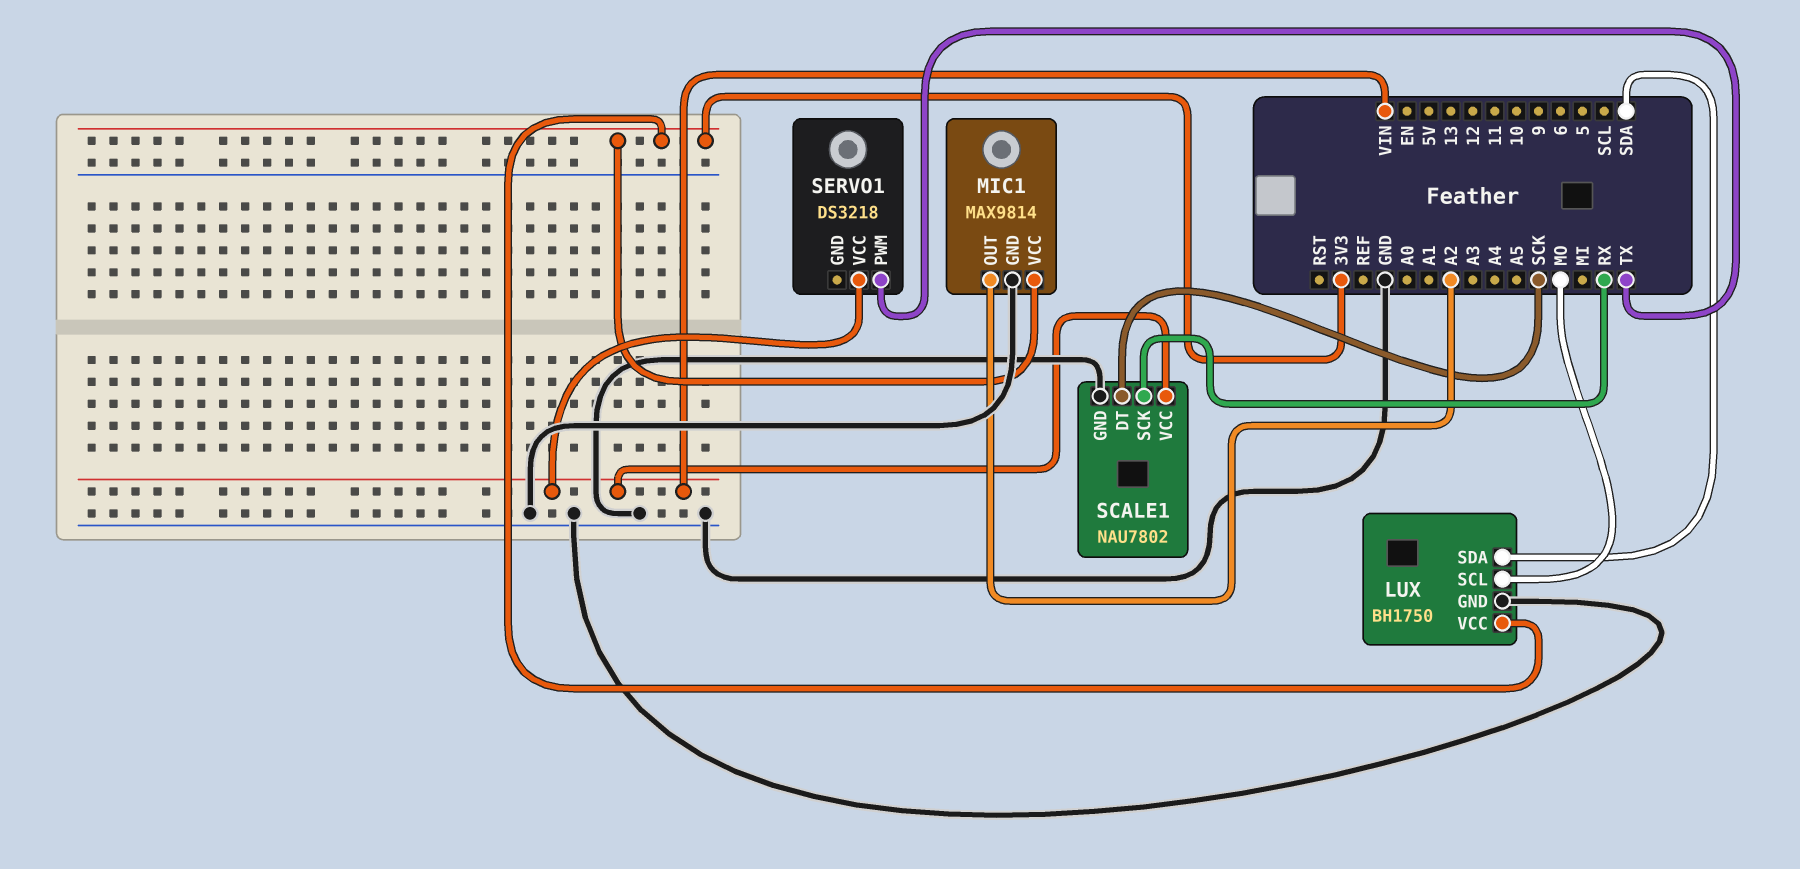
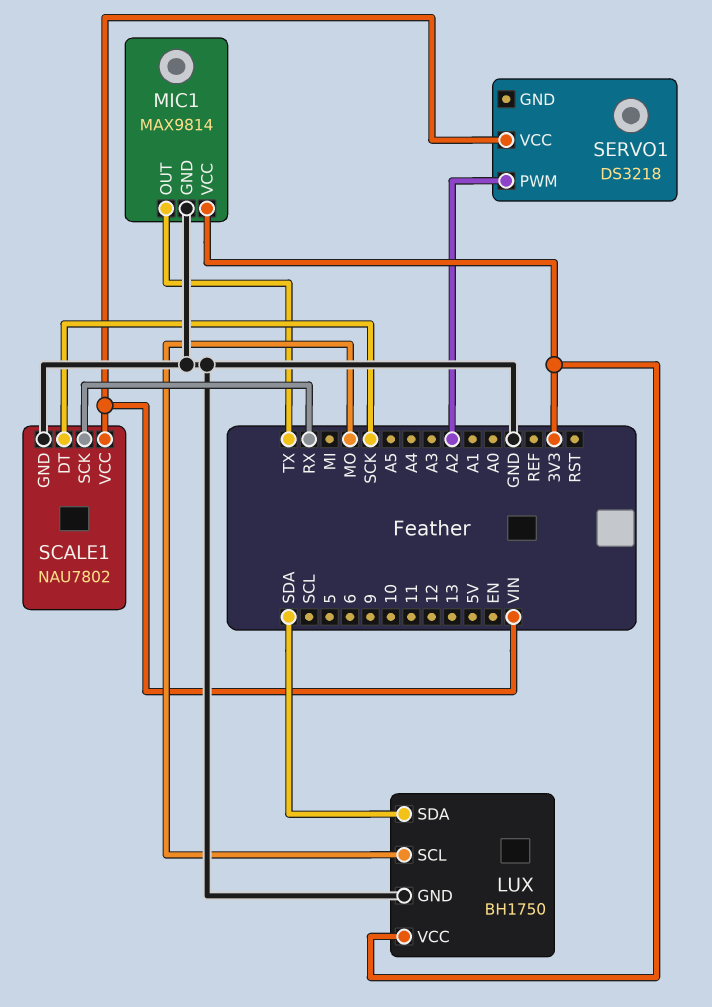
MIC1 pin OUT: A2 -> TX
SERVO1 pin PWM: TX -> A2

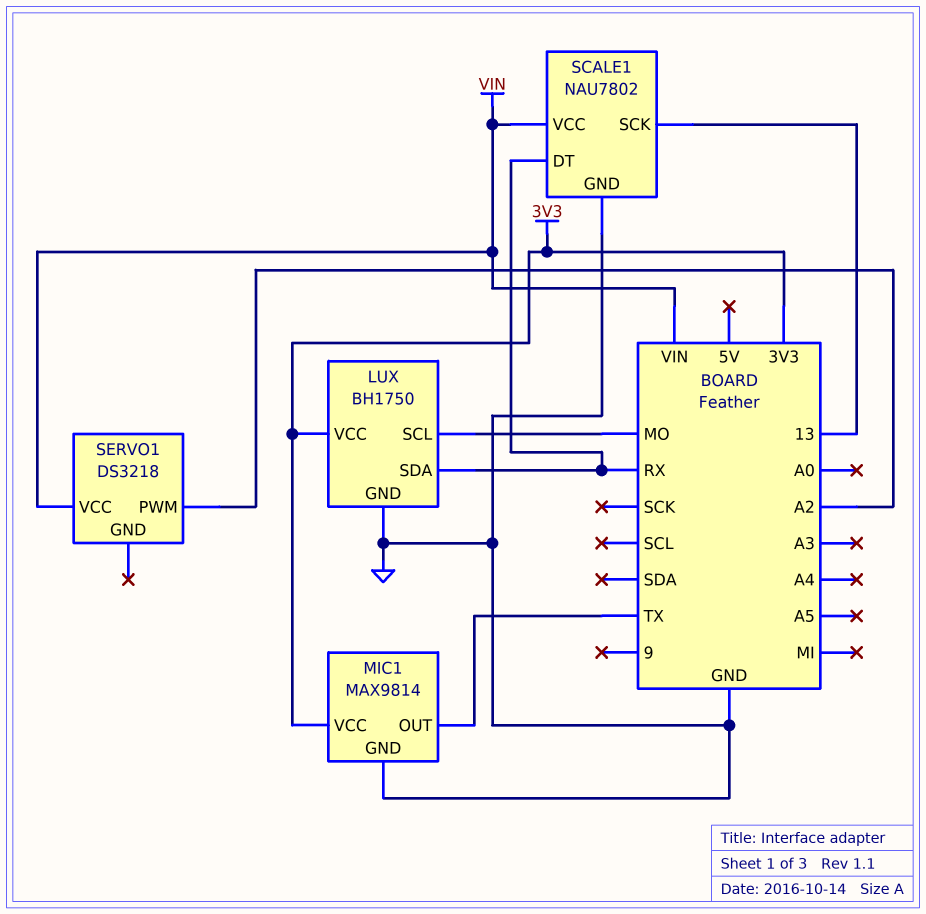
LUX pin SDA: SDA -> RX
SCALE1 pin DT: SCK -> RX
SCALE1 pin SCK: RX -> 13

